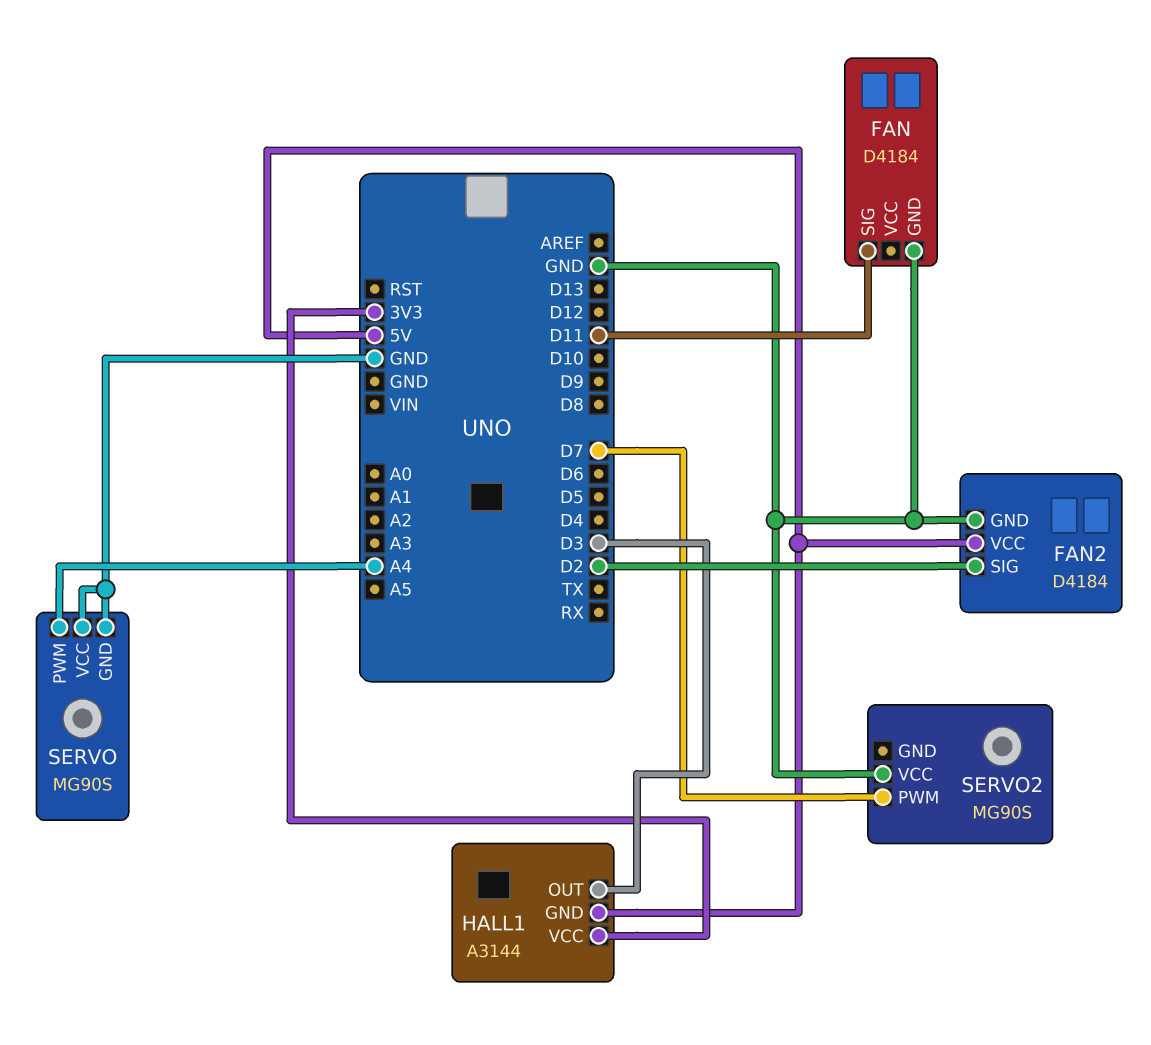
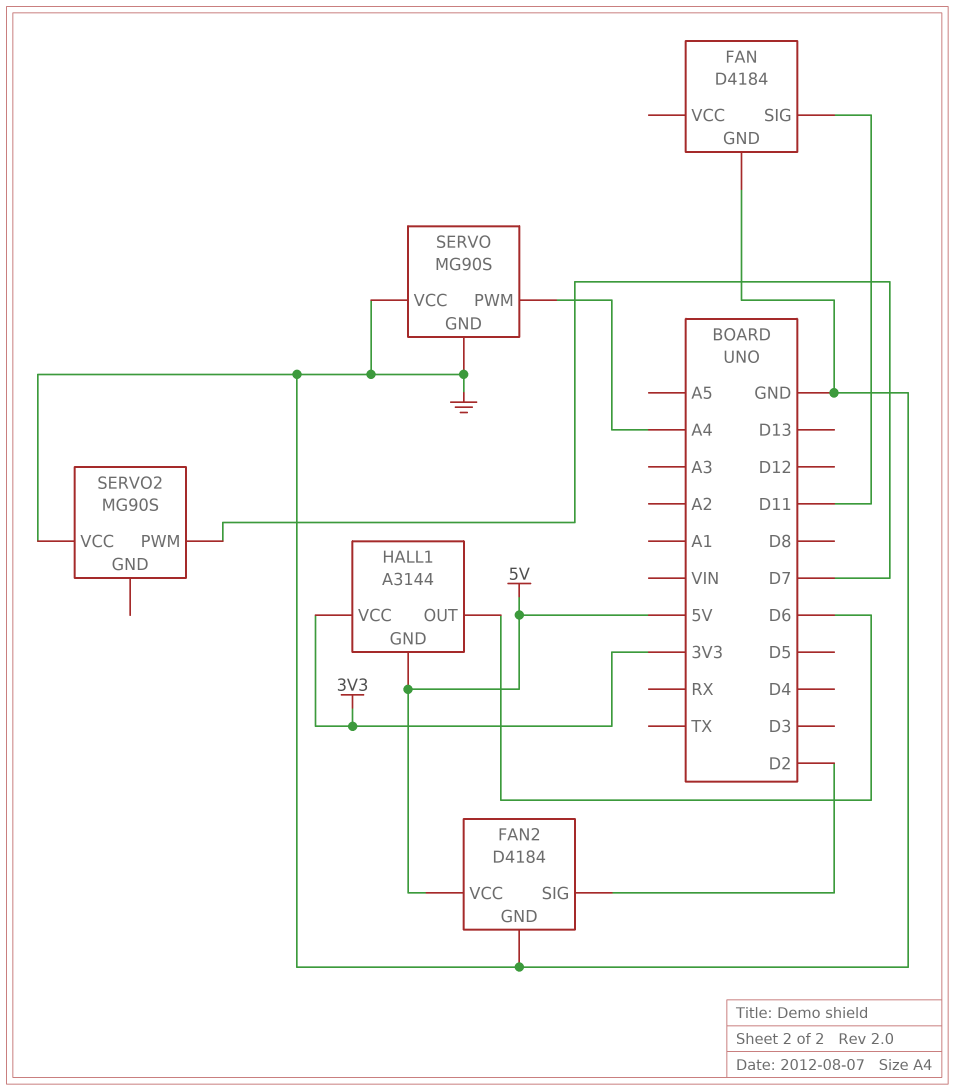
HALL1 pin OUT: D3 -> D6

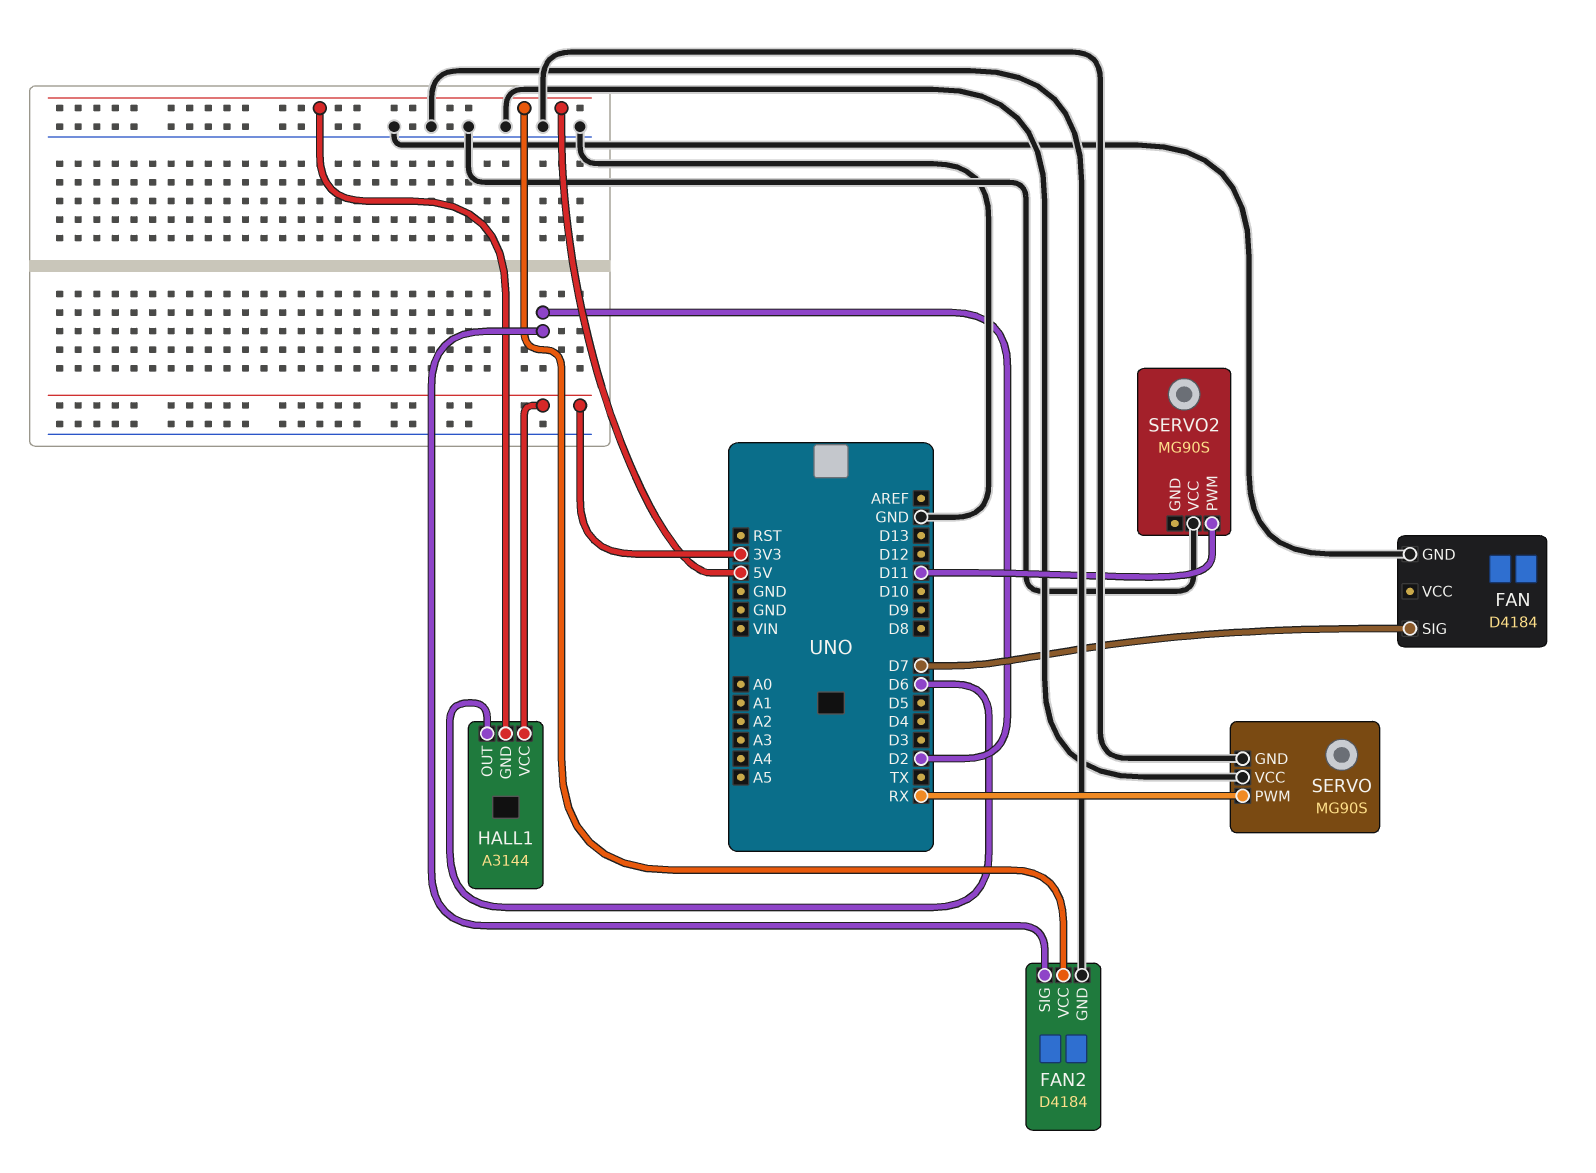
FAN pin SIG: D11 -> D7
SERVO pin PWM: A4 -> RX
SERVO2 pin PWM: D7 -> D11

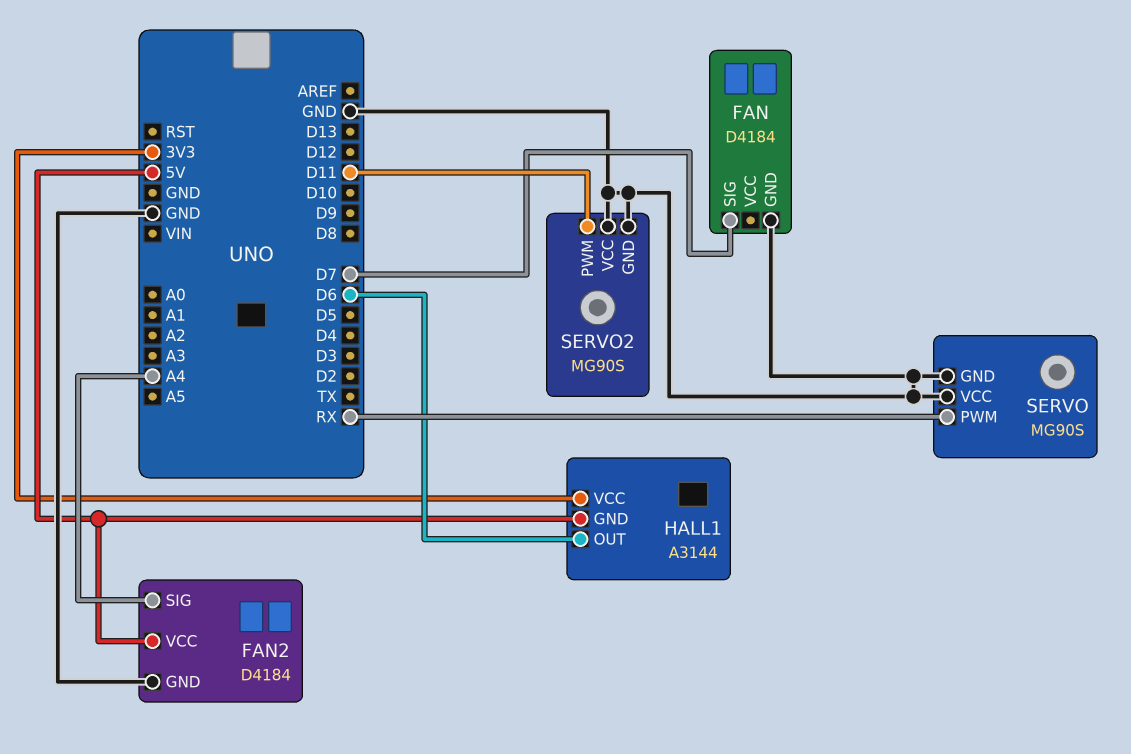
FAN2 pin SIG: D2 -> A4
SERVO2 pin GND: none -> GND

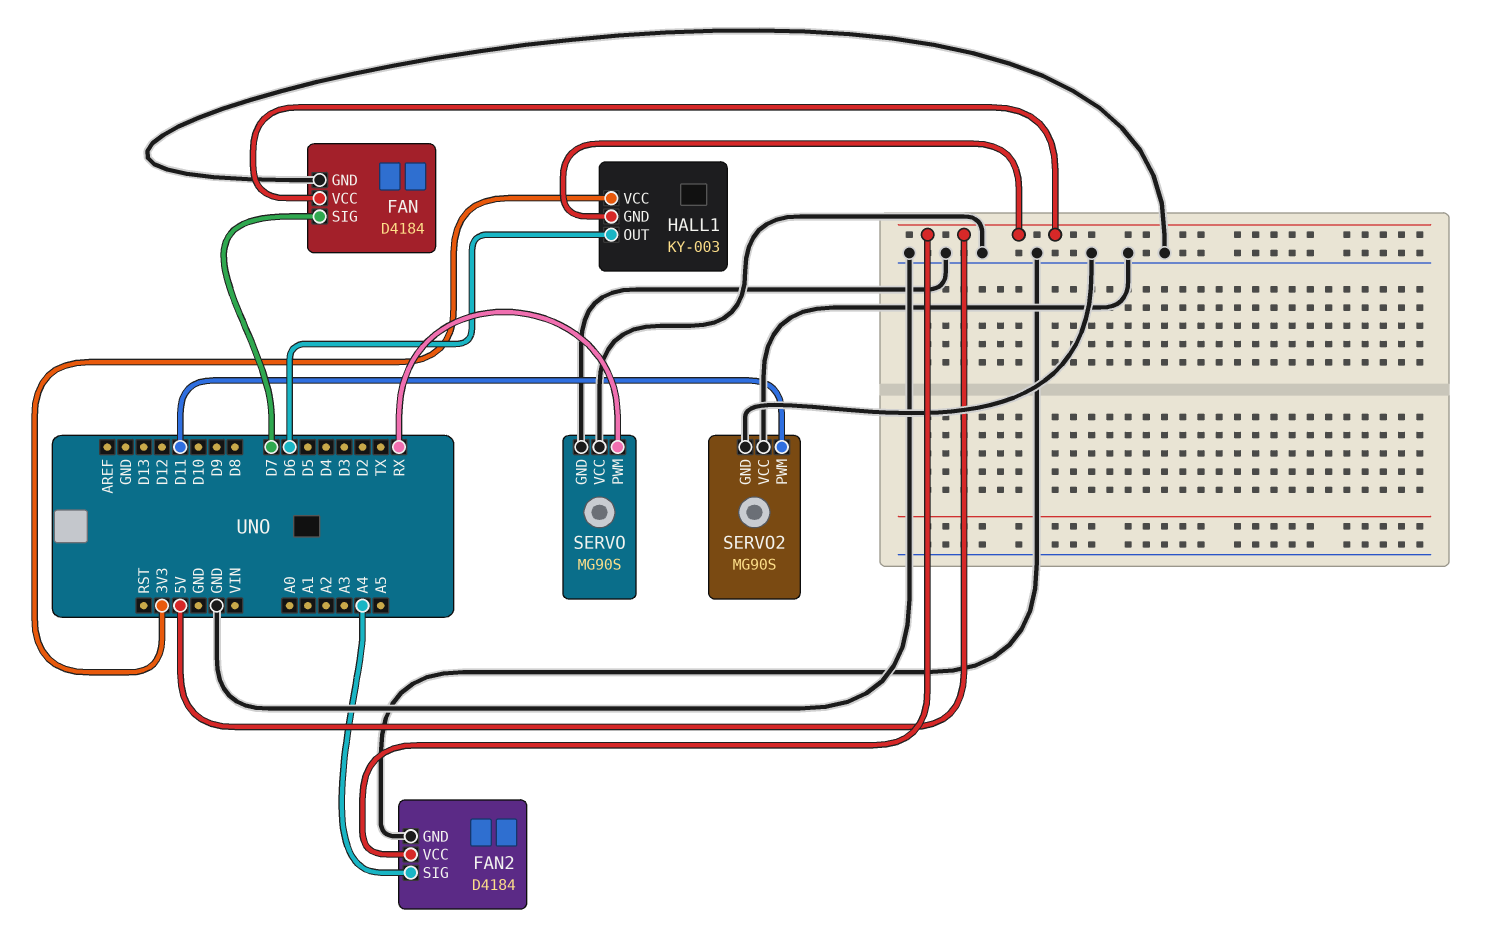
FAN pin VCC: none -> 5V
HALL1: A3144 -> KY-003

